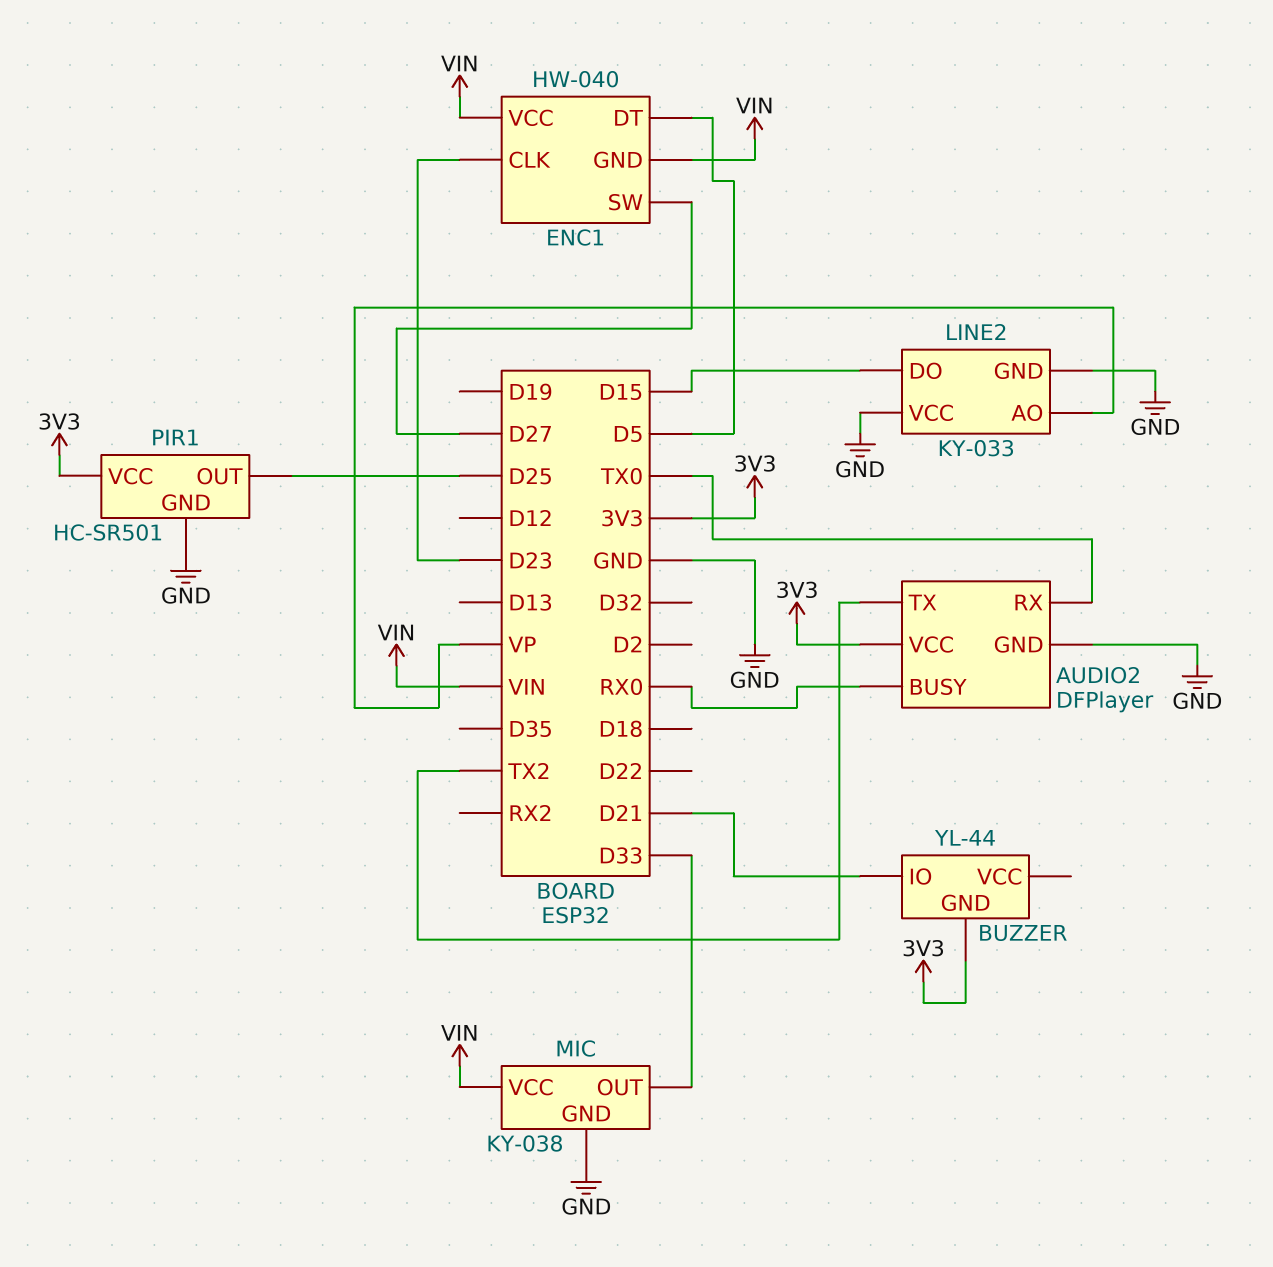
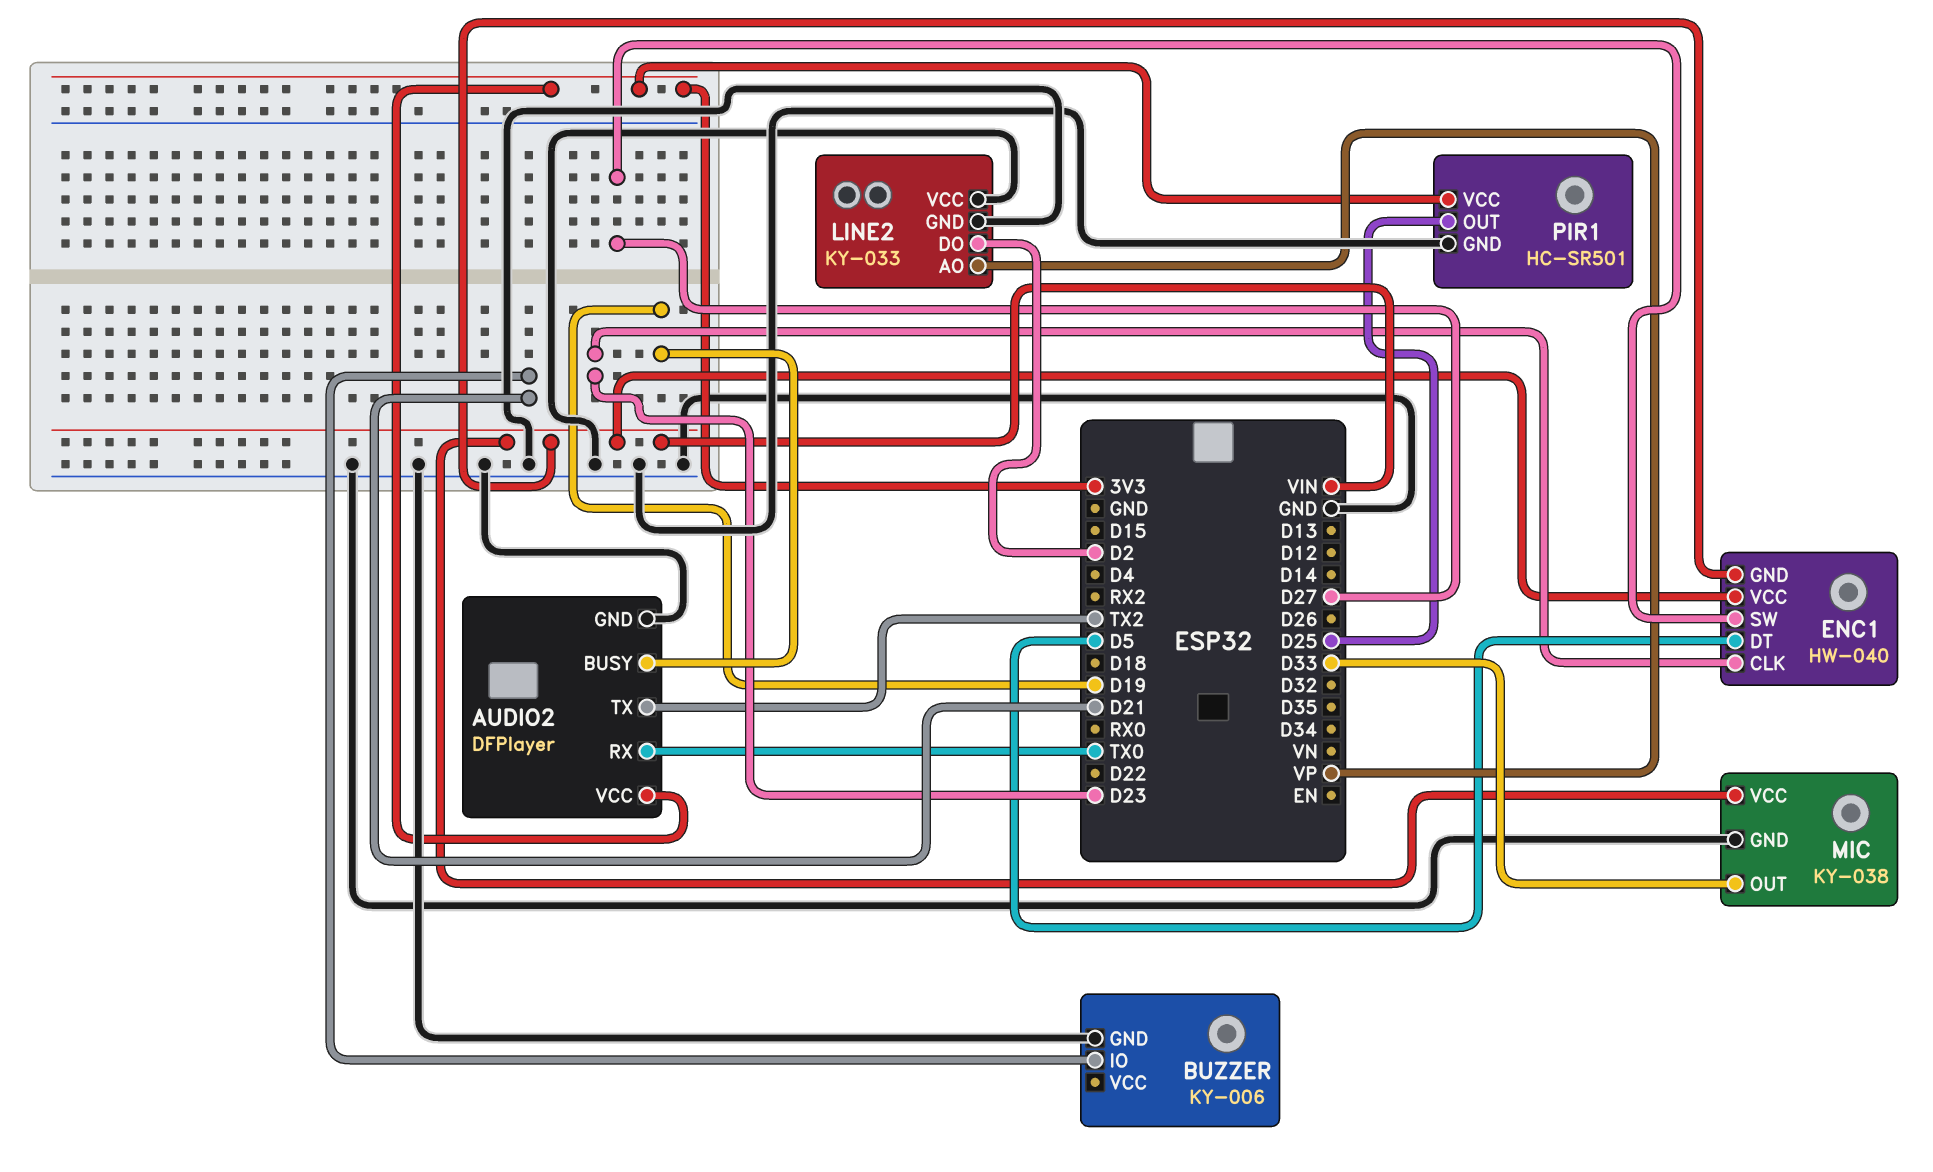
AUDIO2 pin BUSY: RX0 -> D19
BUZZER: YL-44 -> KY-006
BUZZER pin GND: 3V3 -> GND
LINE2 pin DO: D15 -> D2

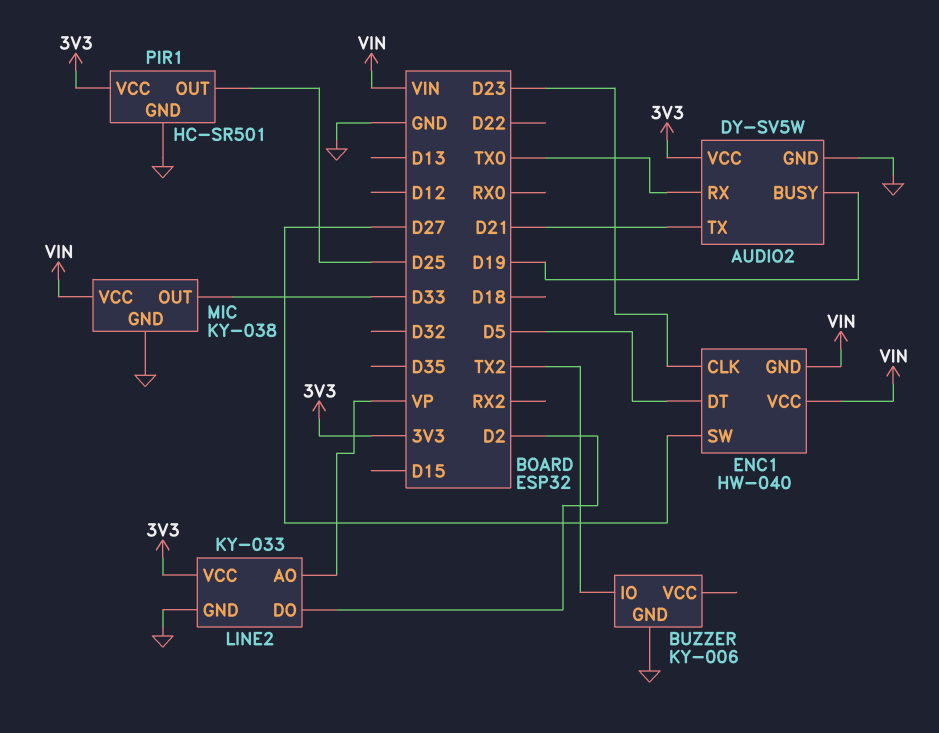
AUDIO2: DFPlayer -> DY-SV5W
AUDIO2 pin TX: TX2 -> D21
BUZZER pin IO: D21 -> TX2
LINE2 pin VCC: GND -> 3V3

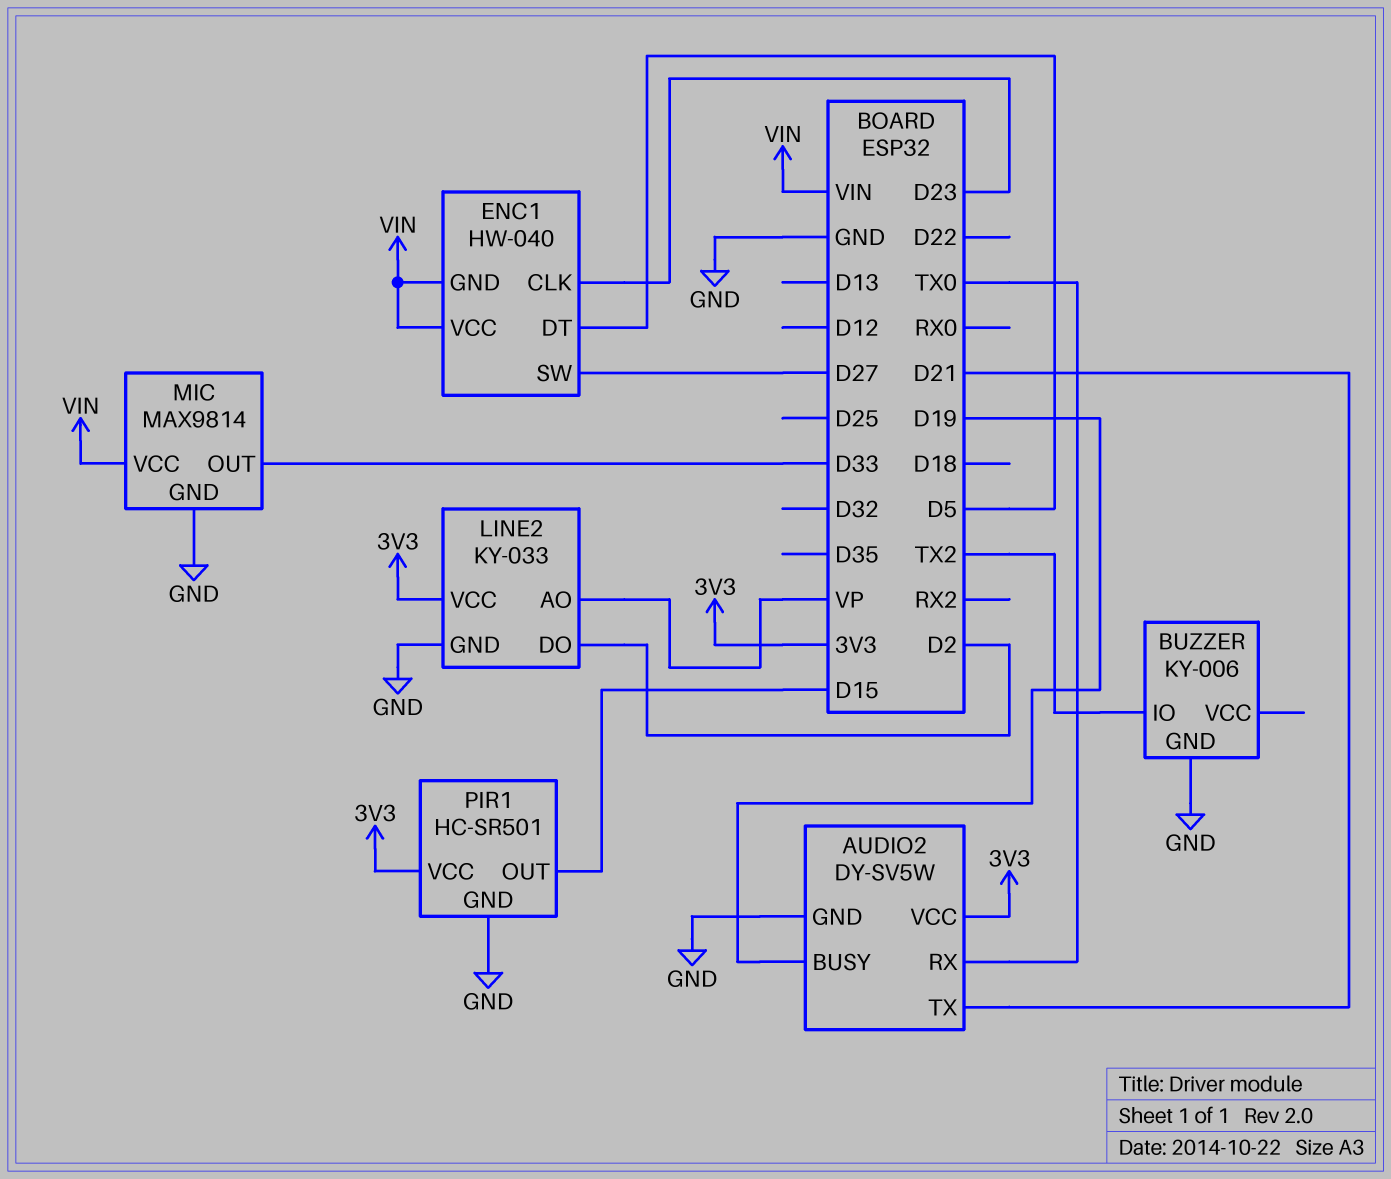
MIC: KY-038 -> MAX9814
PIR1 pin OUT: D25 -> D15

